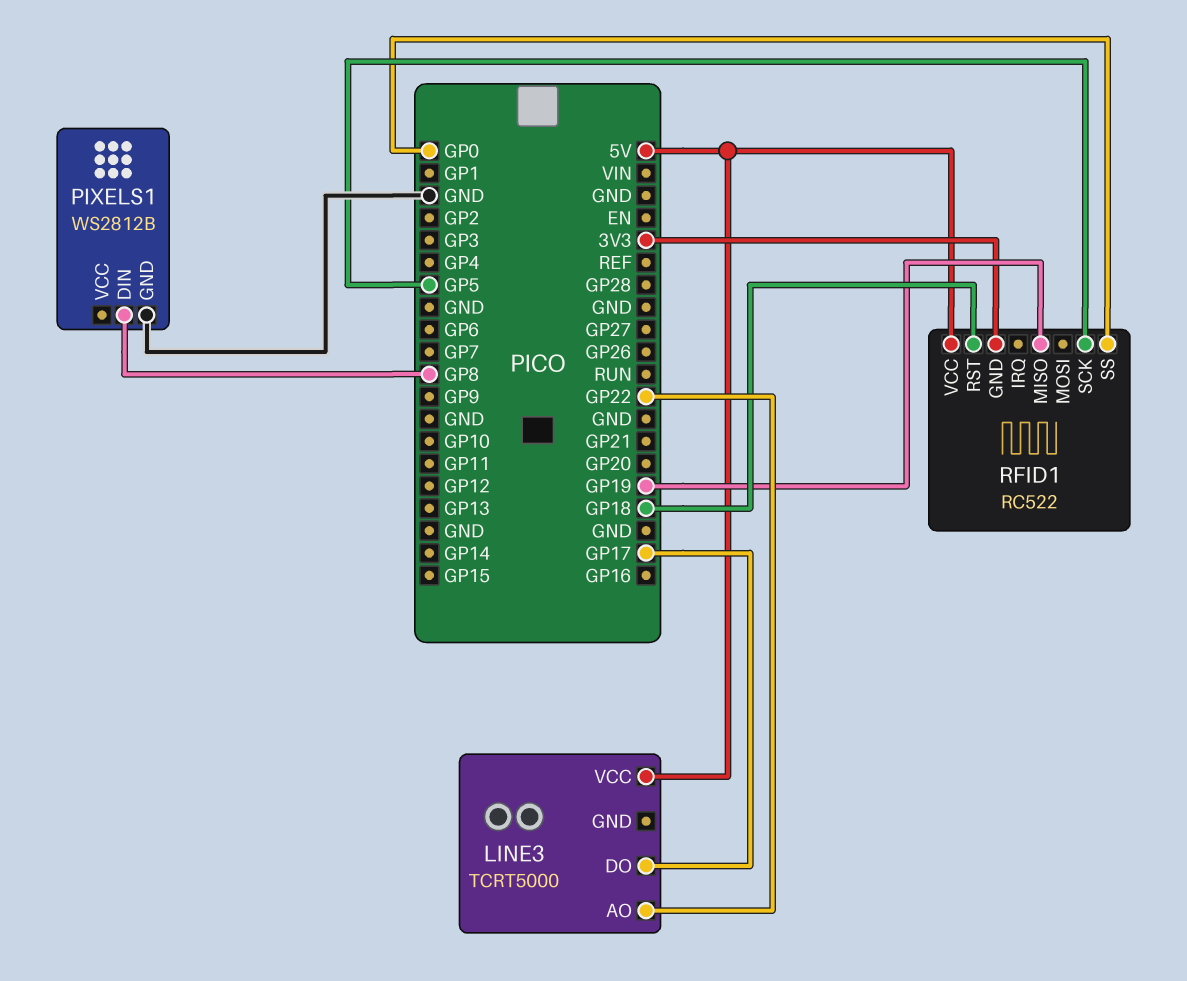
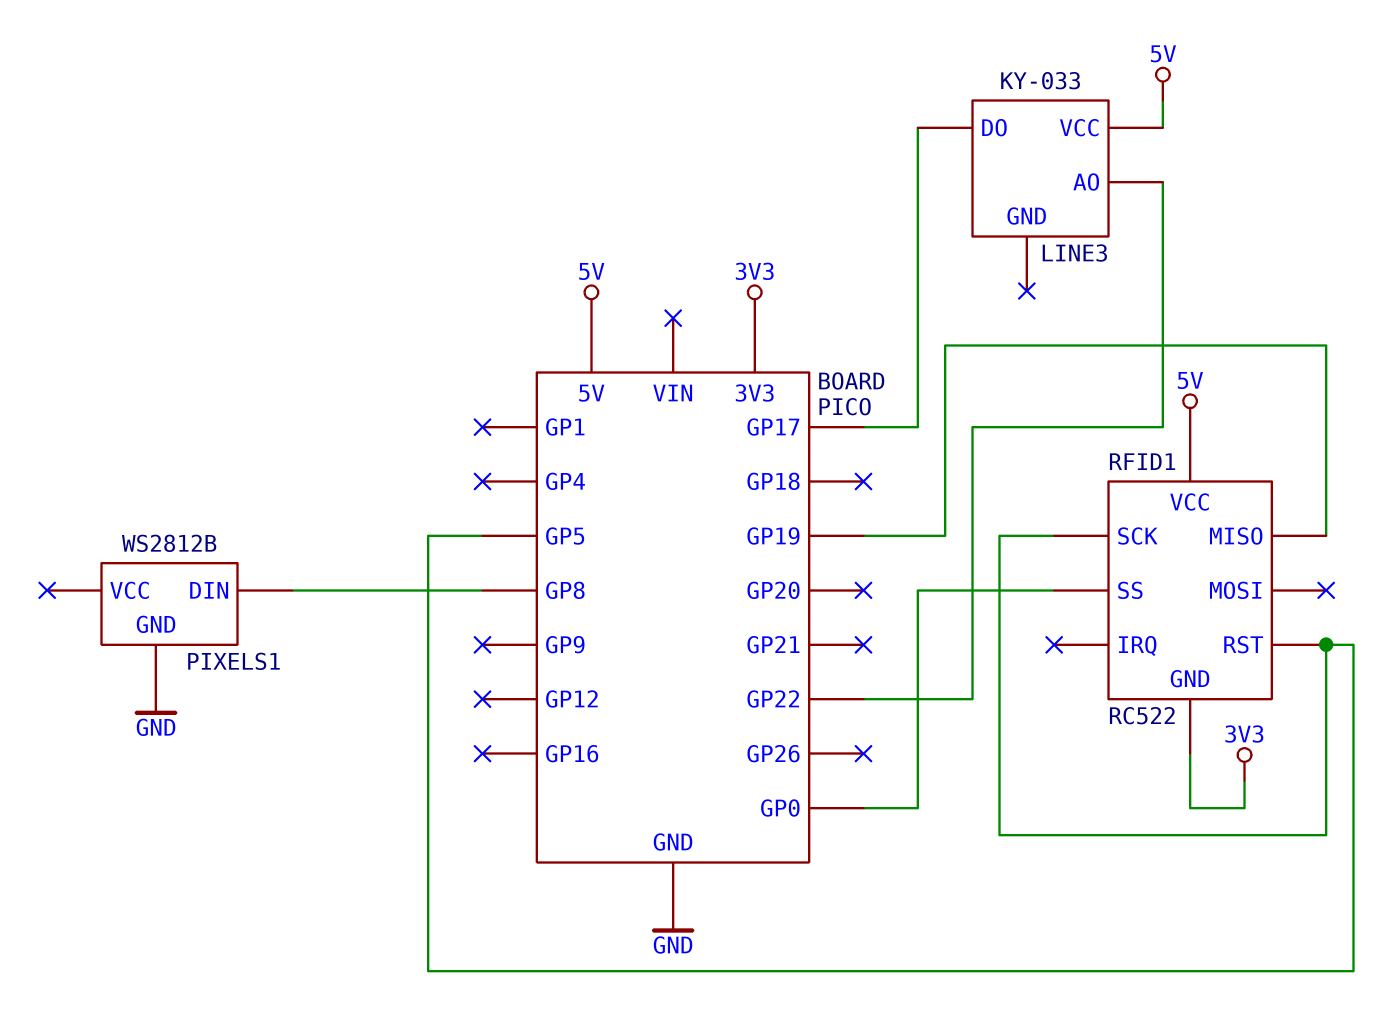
LINE3: TCRT5000 -> KY-033
RFID1 pin RST: GP18 -> GP5

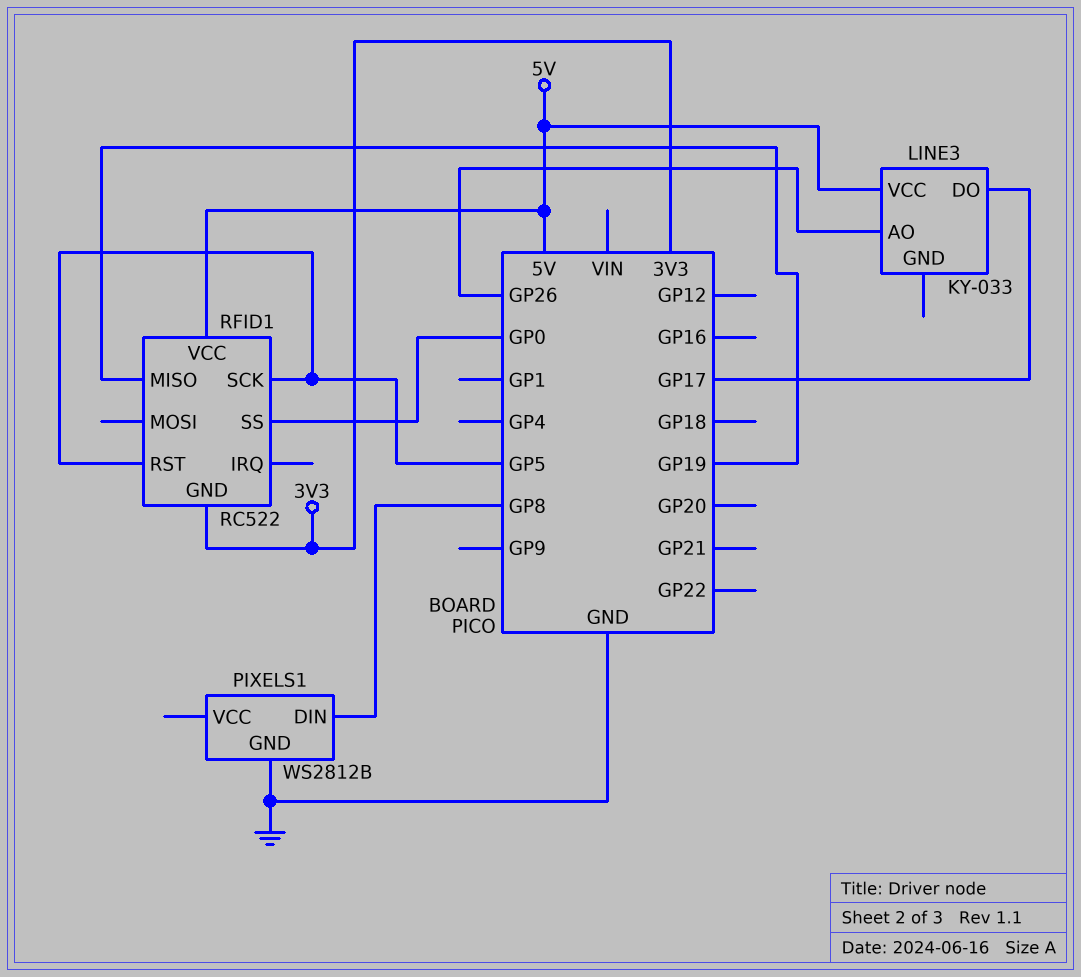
LINE3 pin AO: GP22 -> GP26

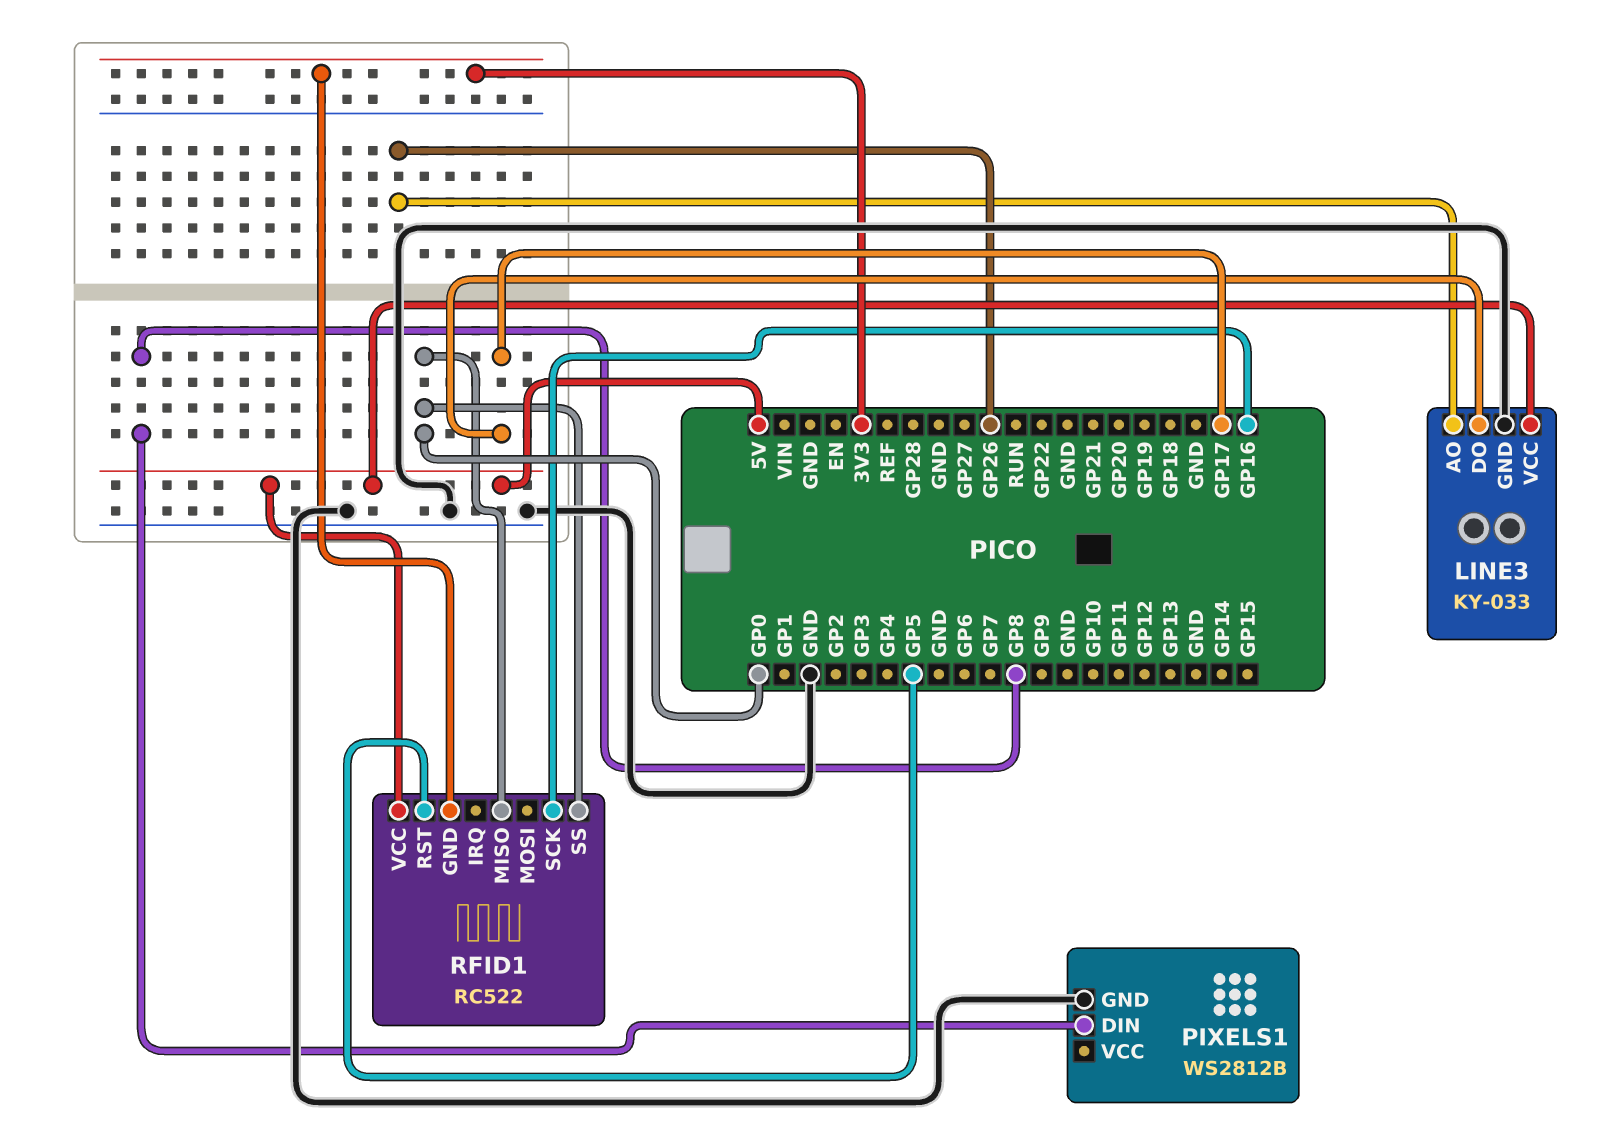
LINE3 pin GND: none -> GND
RFID1 pin MISO: GP19 -> GP0
RFID1 pin SCK: GP5 -> GP16

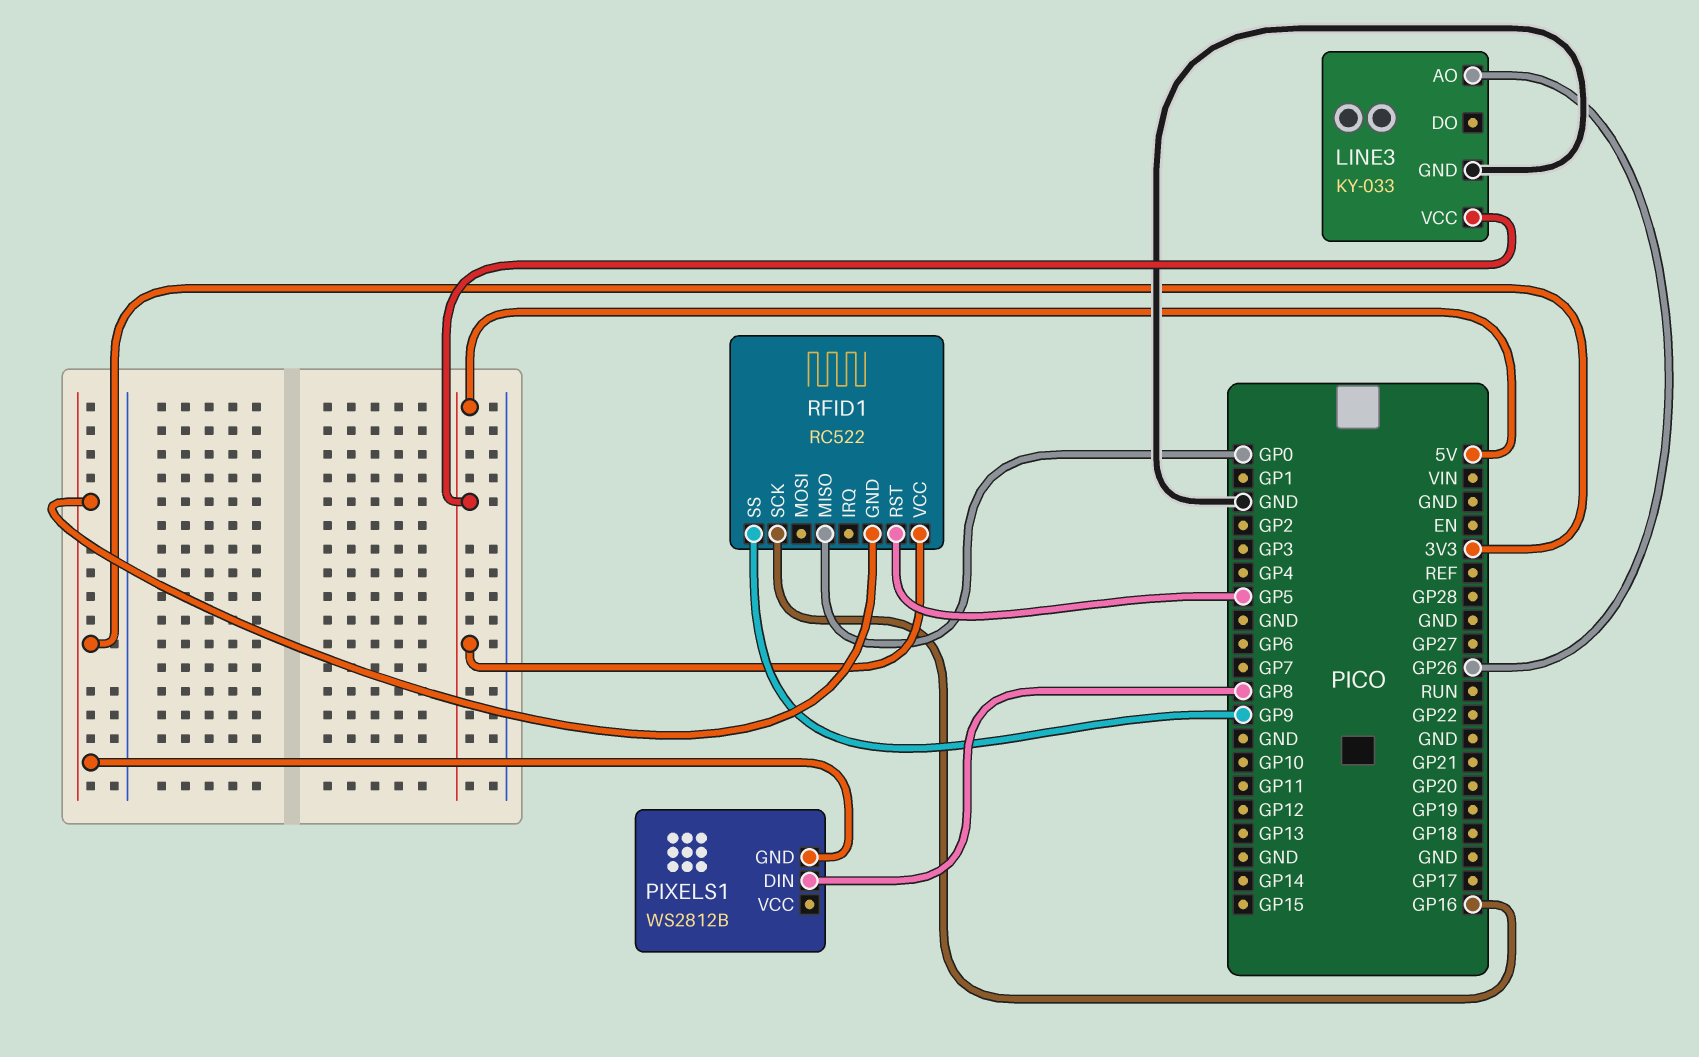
LINE3 pin DO: GP17 -> none
PIXELS1 pin GND: GND -> 3V3
RFID1 pin SS: GP0 -> GP9

